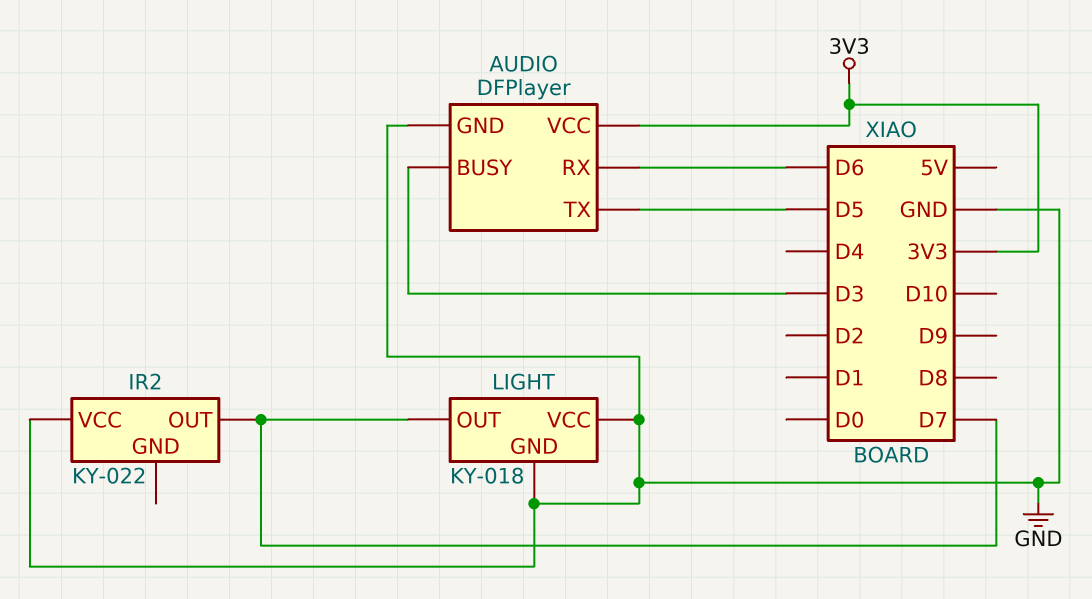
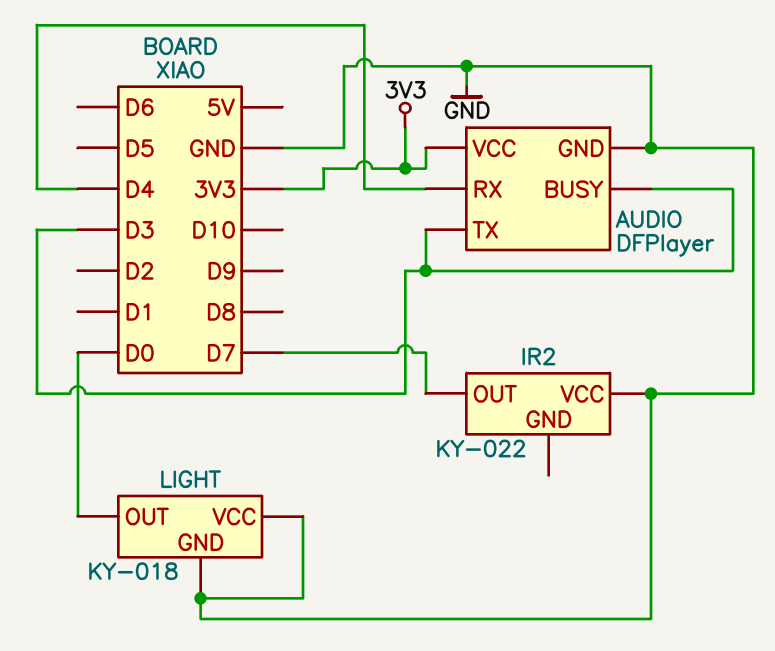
AUDIO pin RX: D6 -> D4
AUDIO pin TX: D5 -> D3
LIGHT pin OUT: D7 -> D0

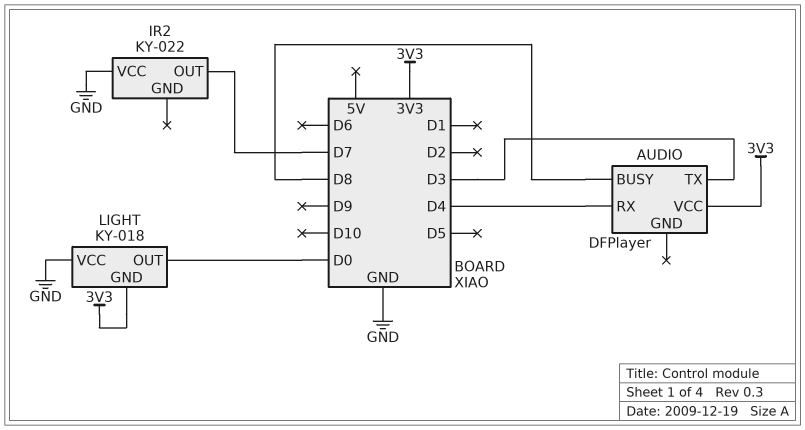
AUDIO pin BUSY: D3 -> D8
AUDIO pin GND: GND -> none
LIGHT pin GND: GND -> 3V3

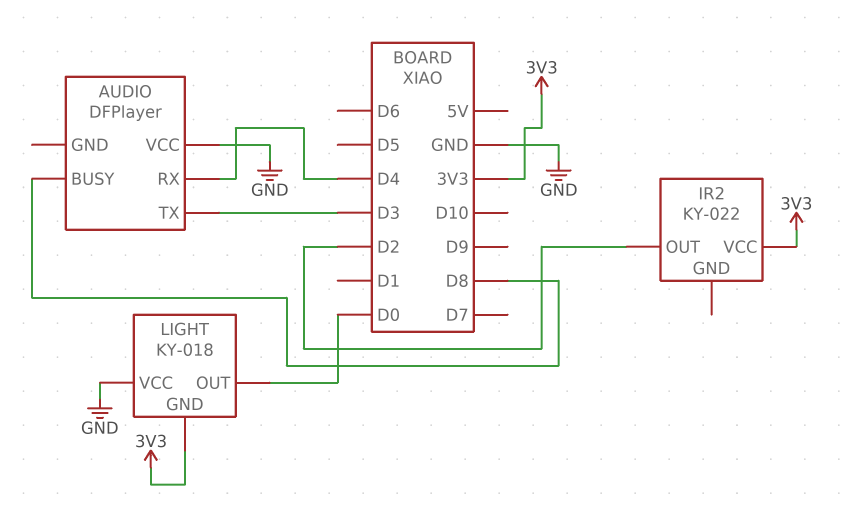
AUDIO pin VCC: 3V3 -> GND
IR2 pin OUT: D7 -> D2
IR2 pin VCC: GND -> 3V3

